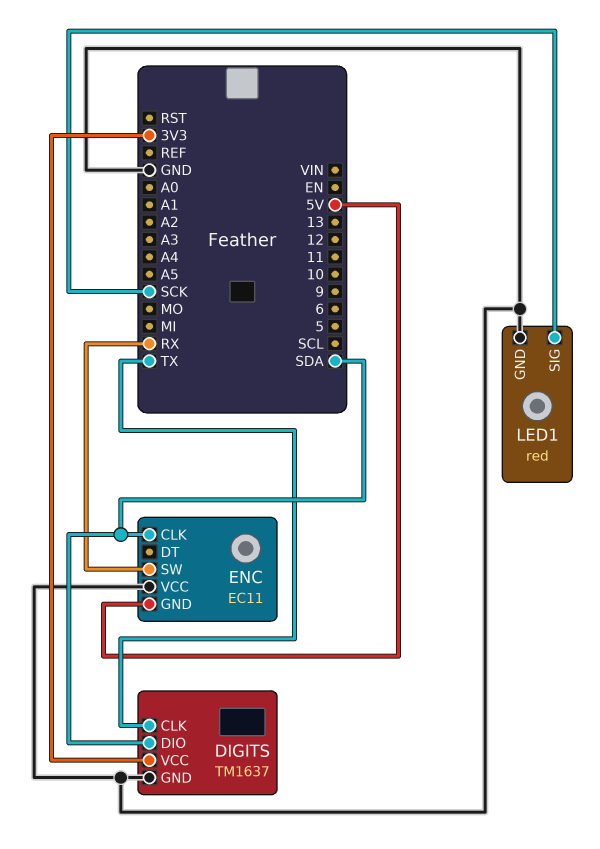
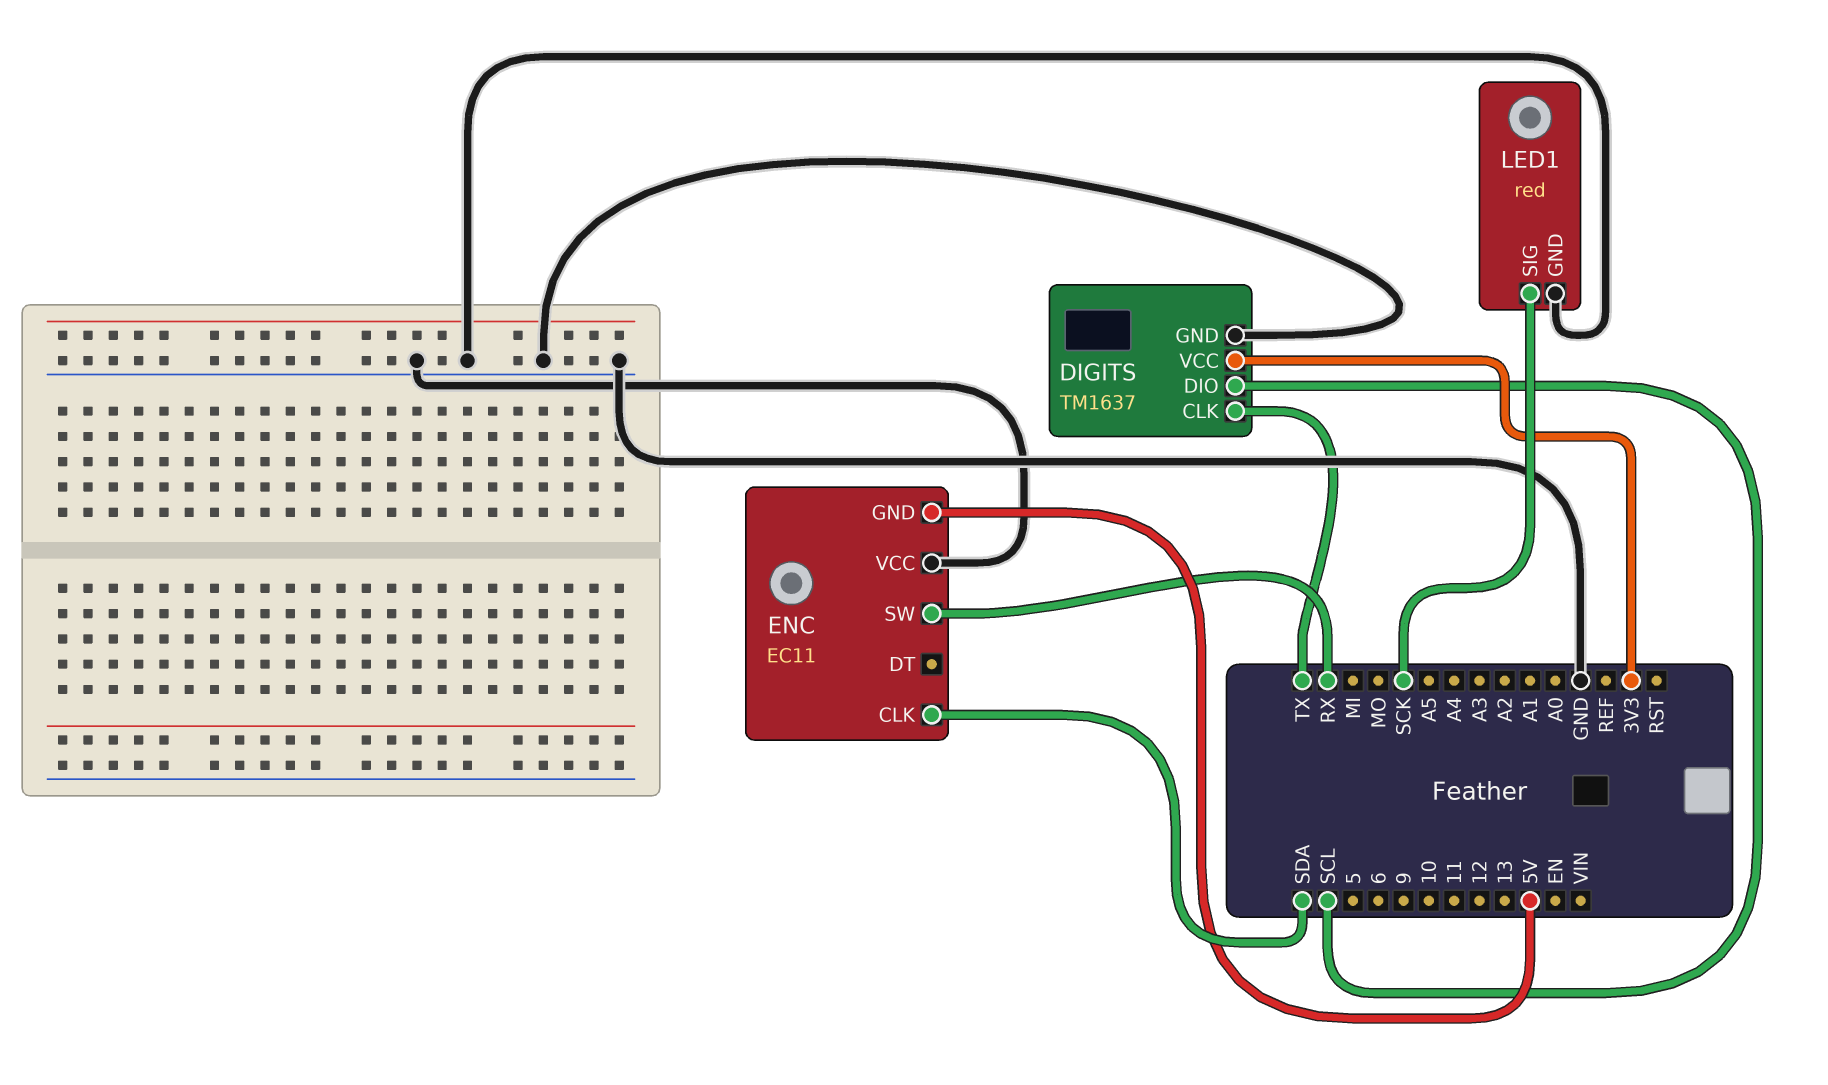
DIGITS pin DIO: SDA -> SCL

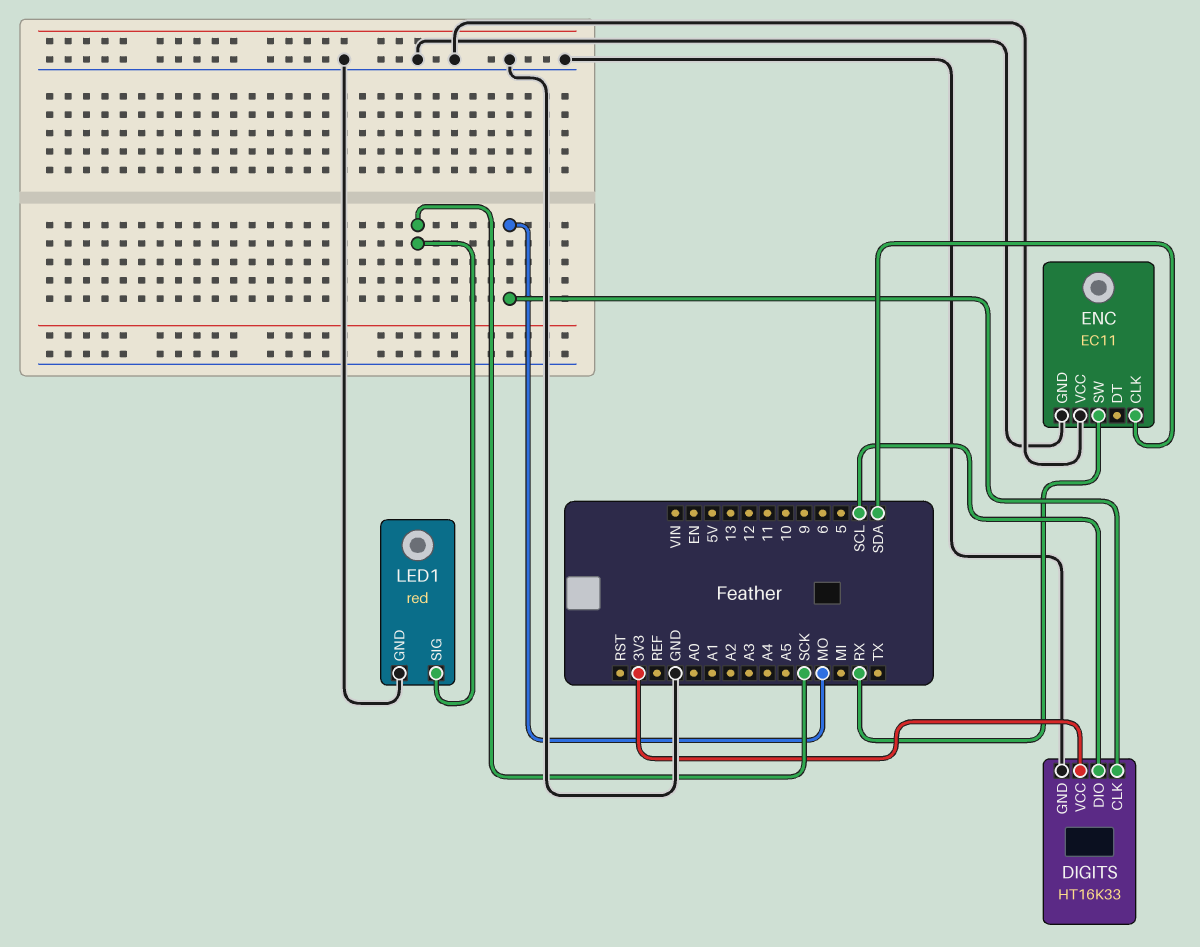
DIGITS: TM1637 -> HT16K33
DIGITS pin CLK: TX -> MO
ENC pin GND: 5V -> GND

